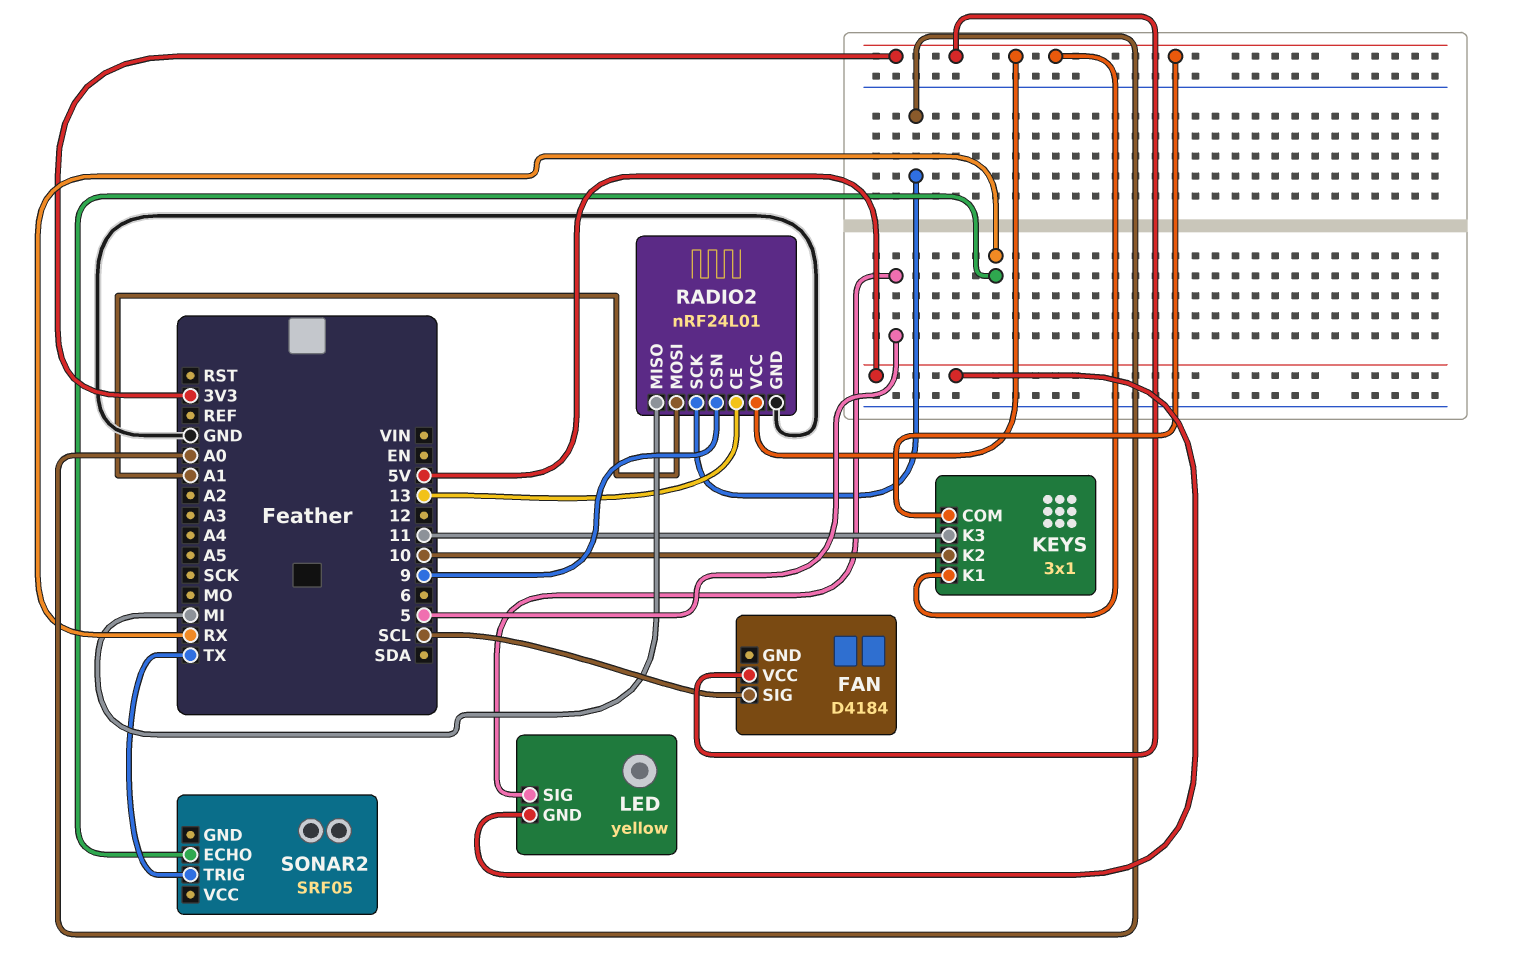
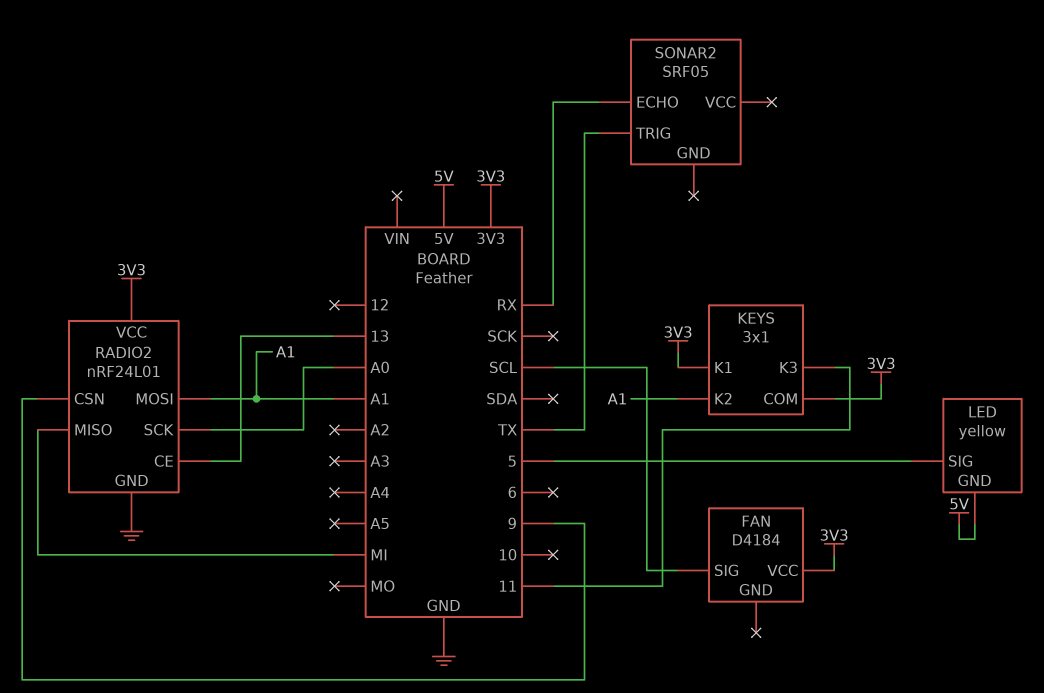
KEYS pin K2: 10 -> A1

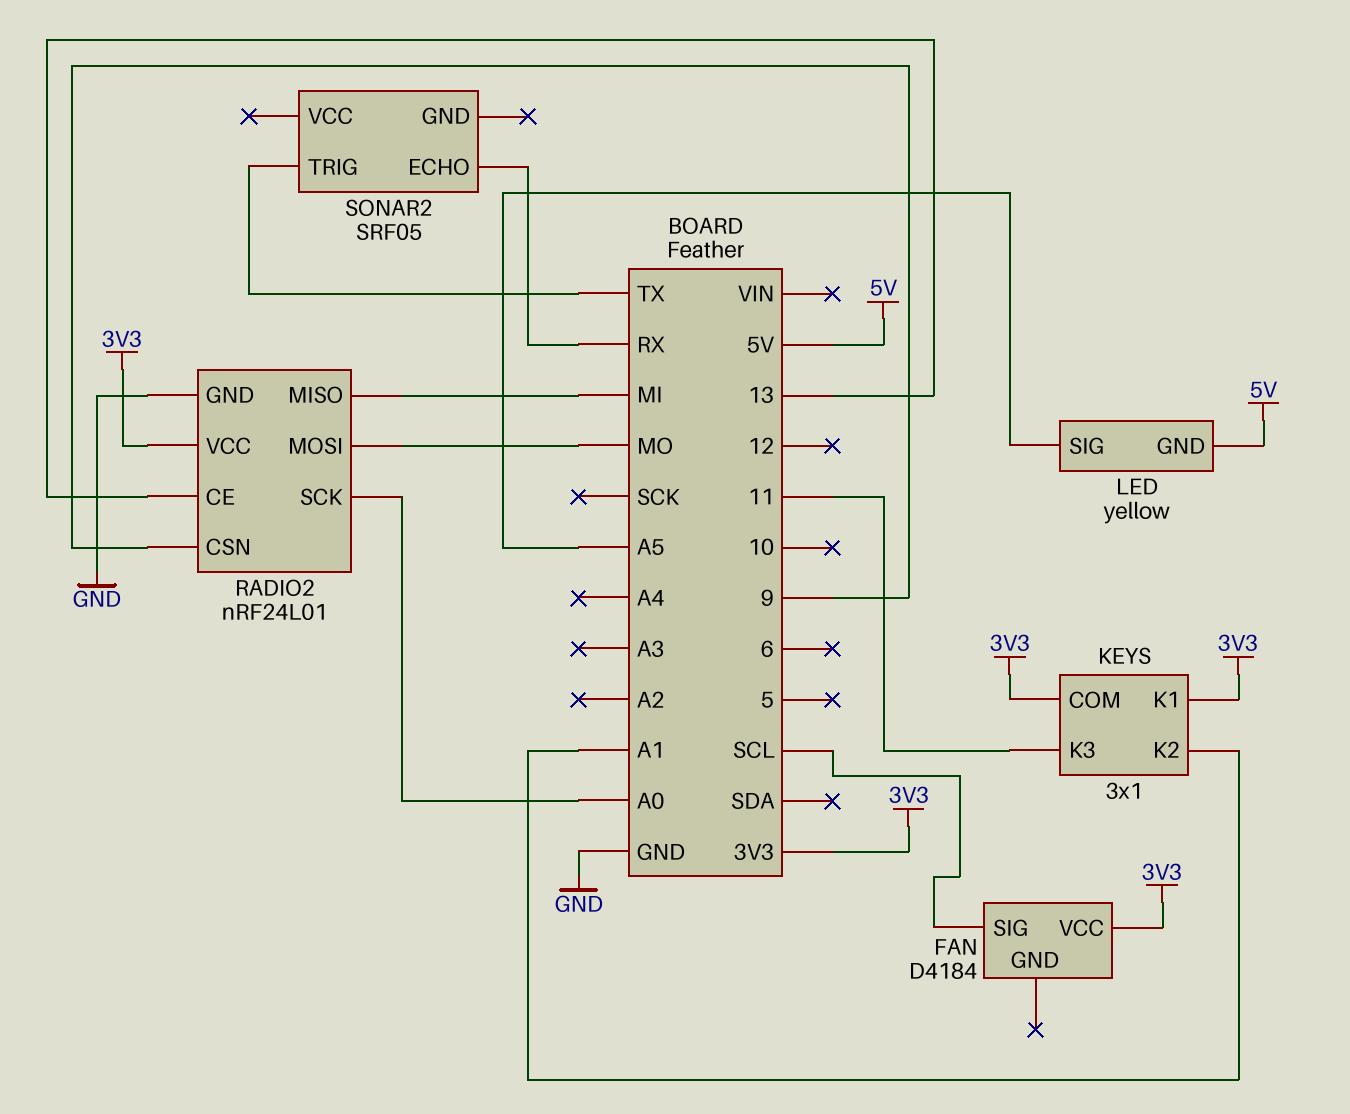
LED pin SIG: 5 -> A5
RADIO2 pin MOSI: A1 -> MO

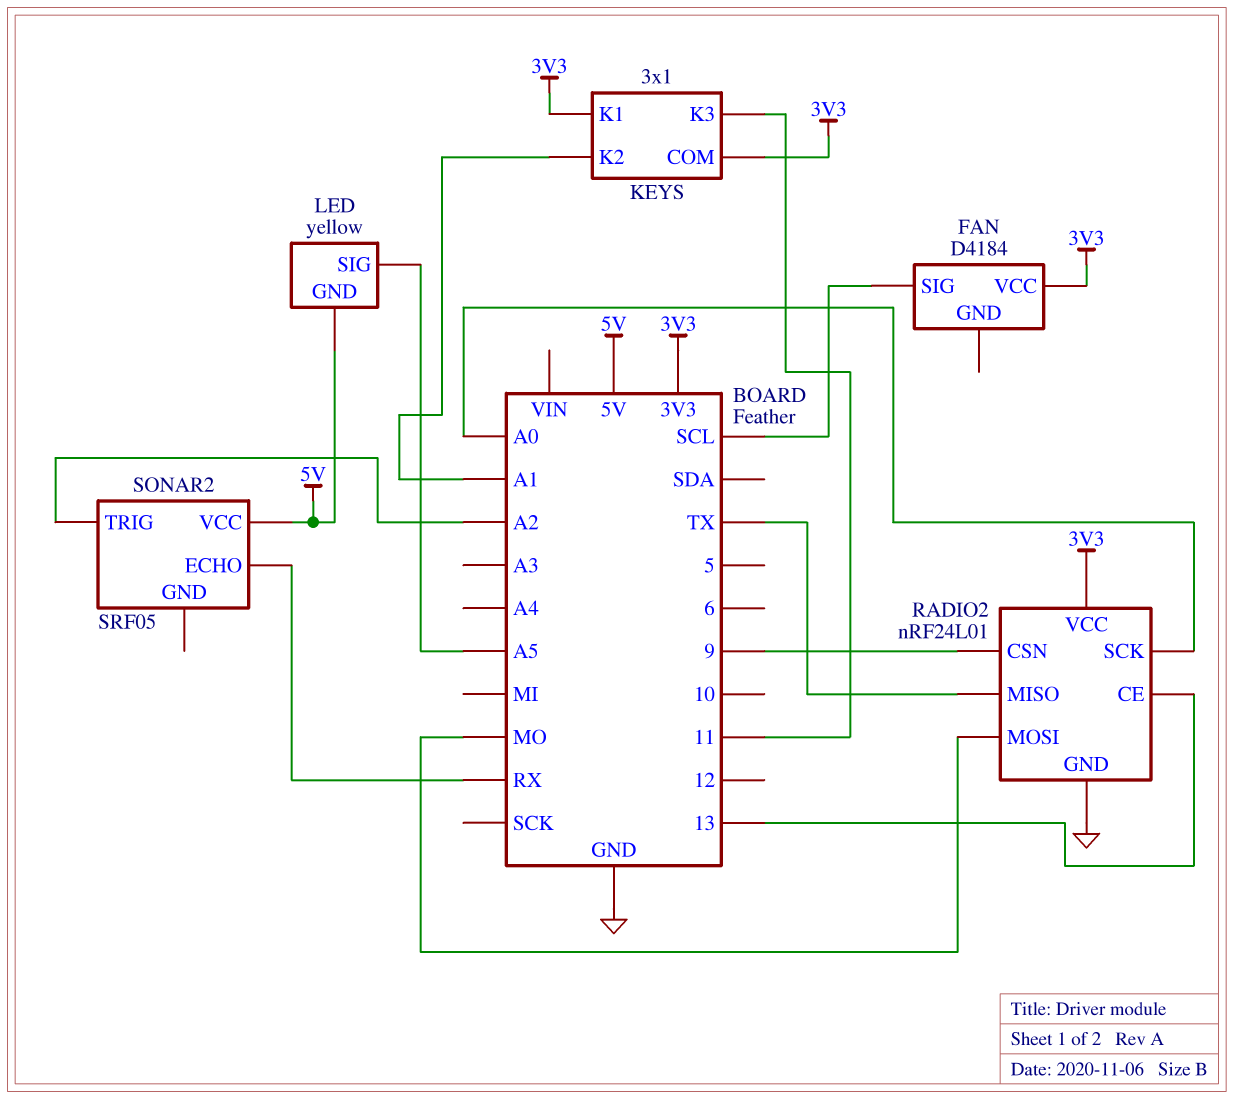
RADIO2 pin MISO: MI -> TX
SONAR2 pin TRIG: TX -> A2
SONAR2 pin VCC: none -> 5V

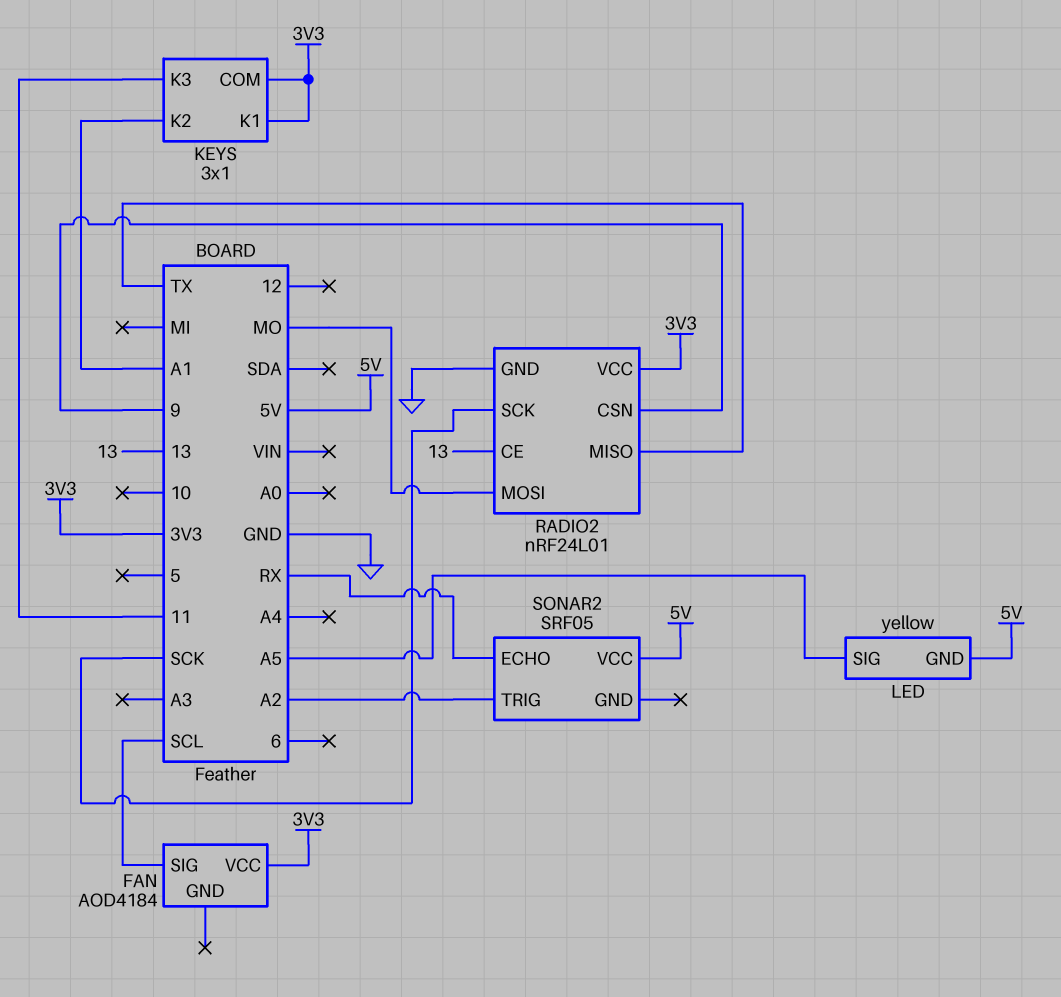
FAN: D4184 -> AOD4184
RADIO2 pin SCK: A0 -> SCK

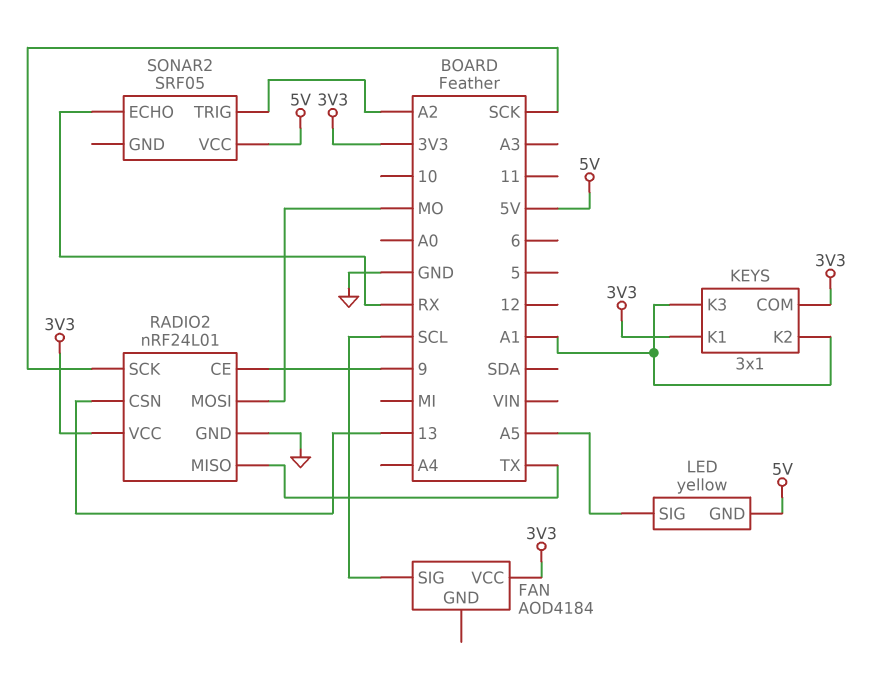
KEYS pin K3: 11 -> A1
RADIO2 pin CE: 13 -> 9
RADIO2 pin CSN: 9 -> 13

